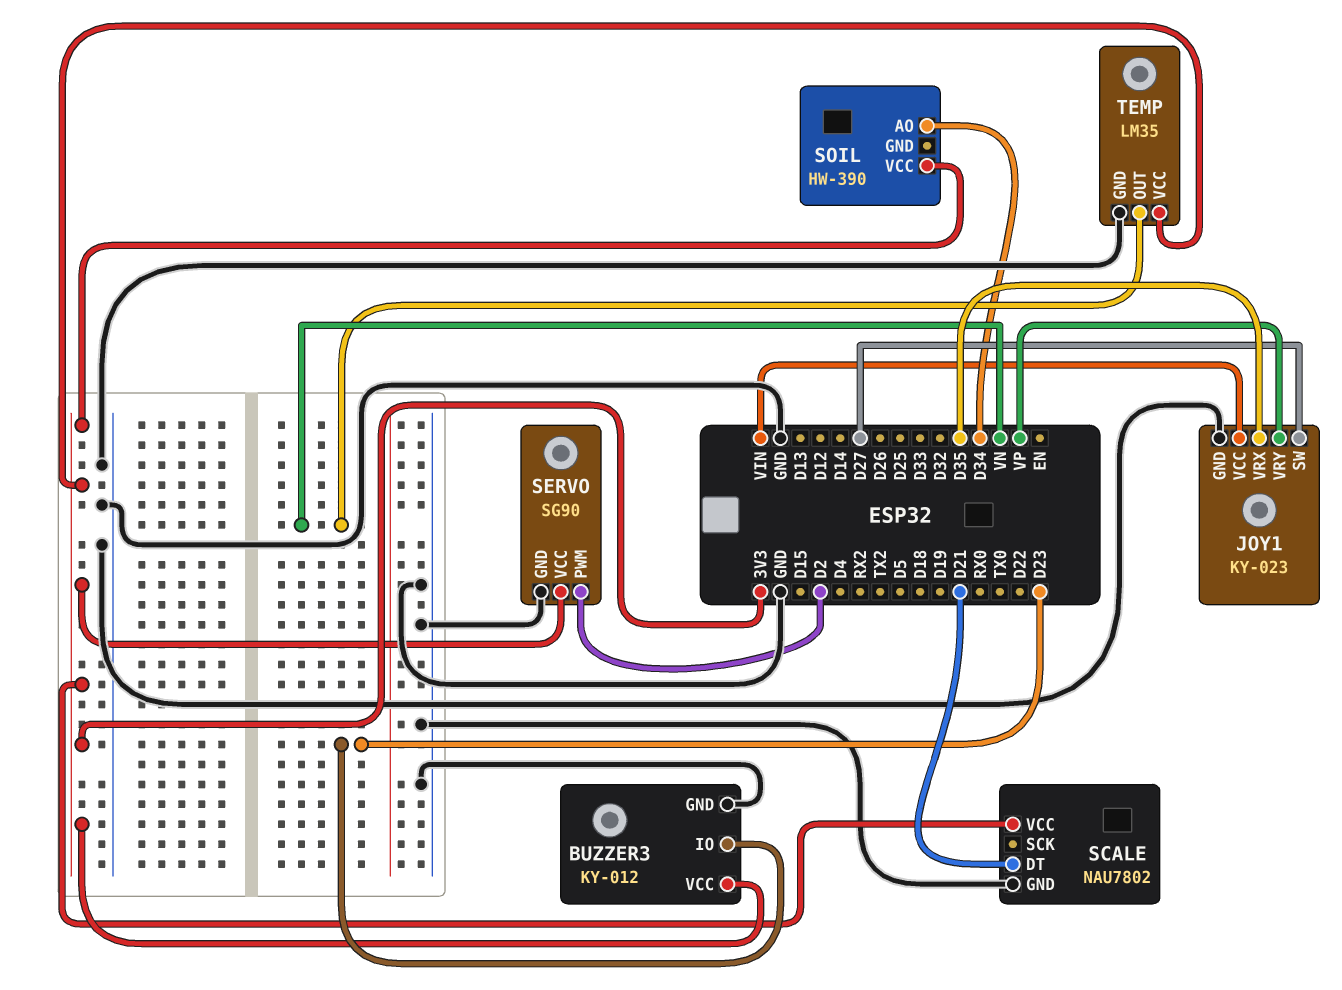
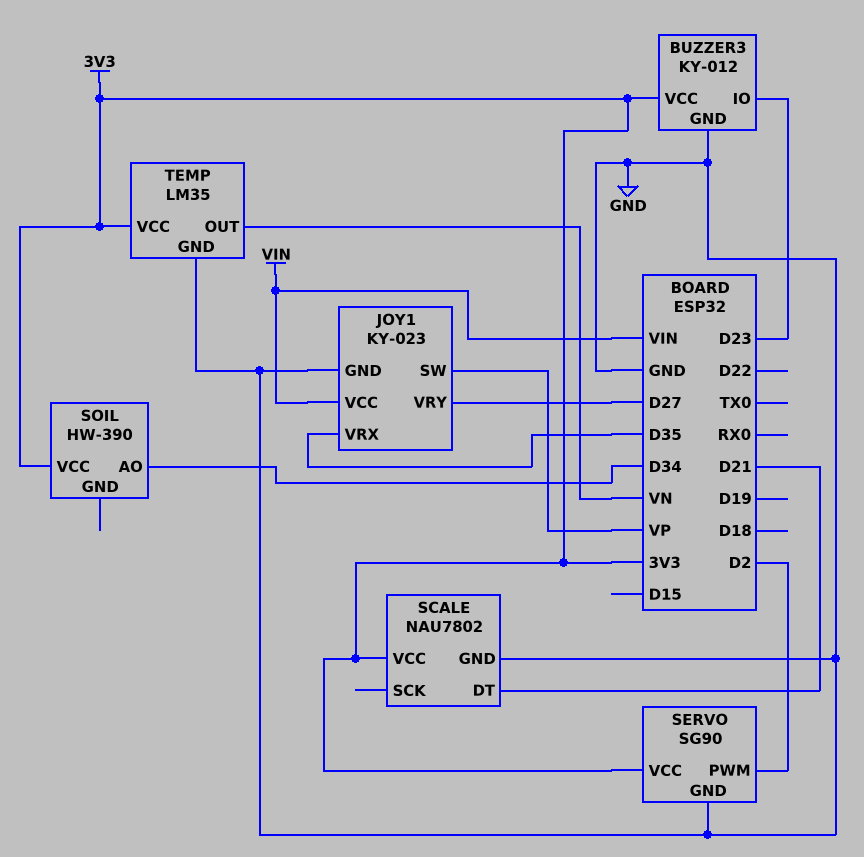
JOY1 pin SW: D27 -> VP
JOY1 pin VRY: VP -> D27

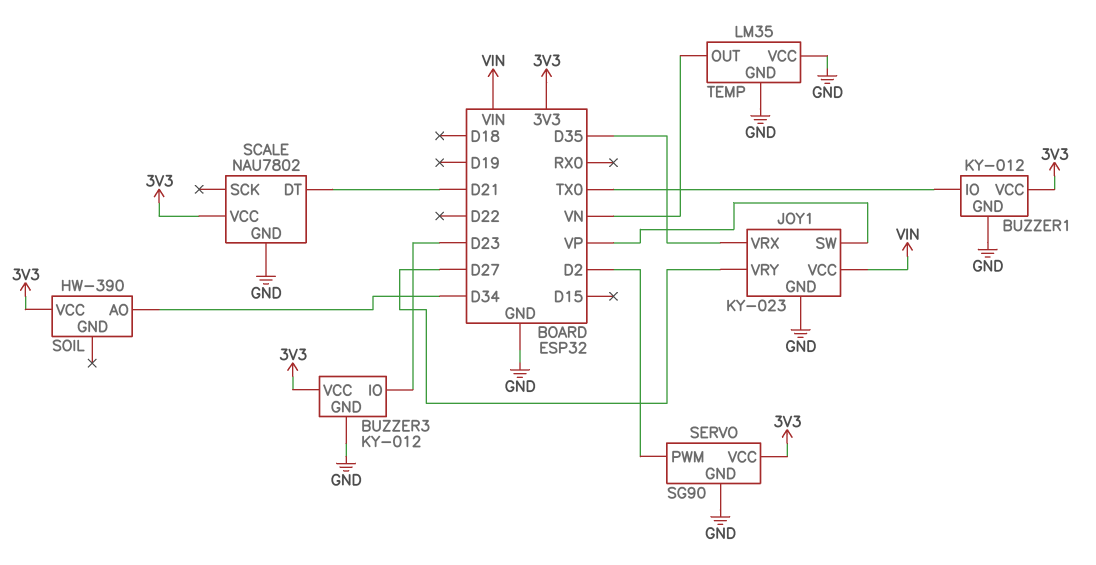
BUZZER1: none -> KY-012
BUZZER1 pin GND: none -> GND
BUZZER1 pin IO: none -> TX0
BUZZER1 pin VCC: none -> 3V3
TEMP pin VCC: 3V3 -> GND

